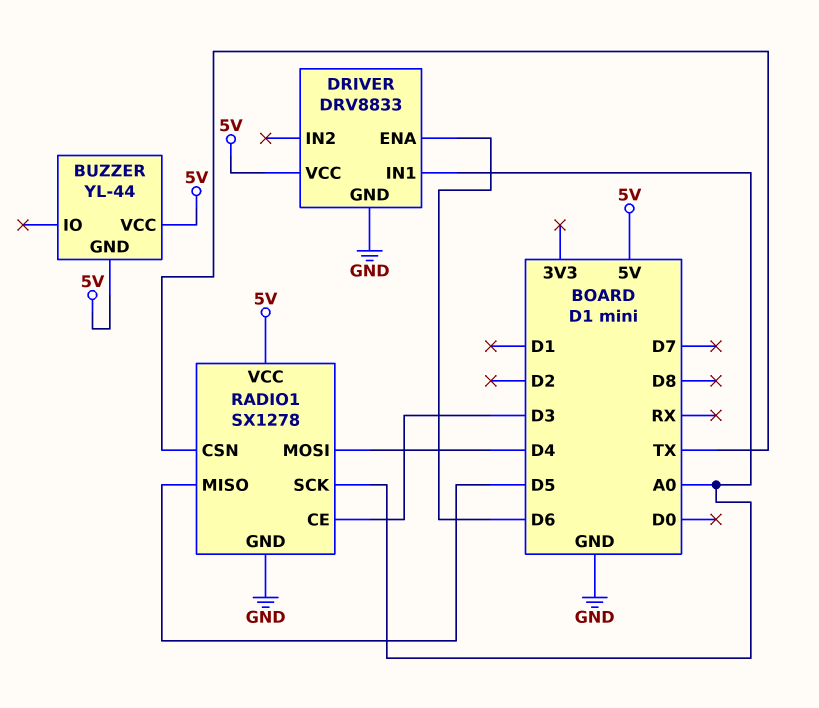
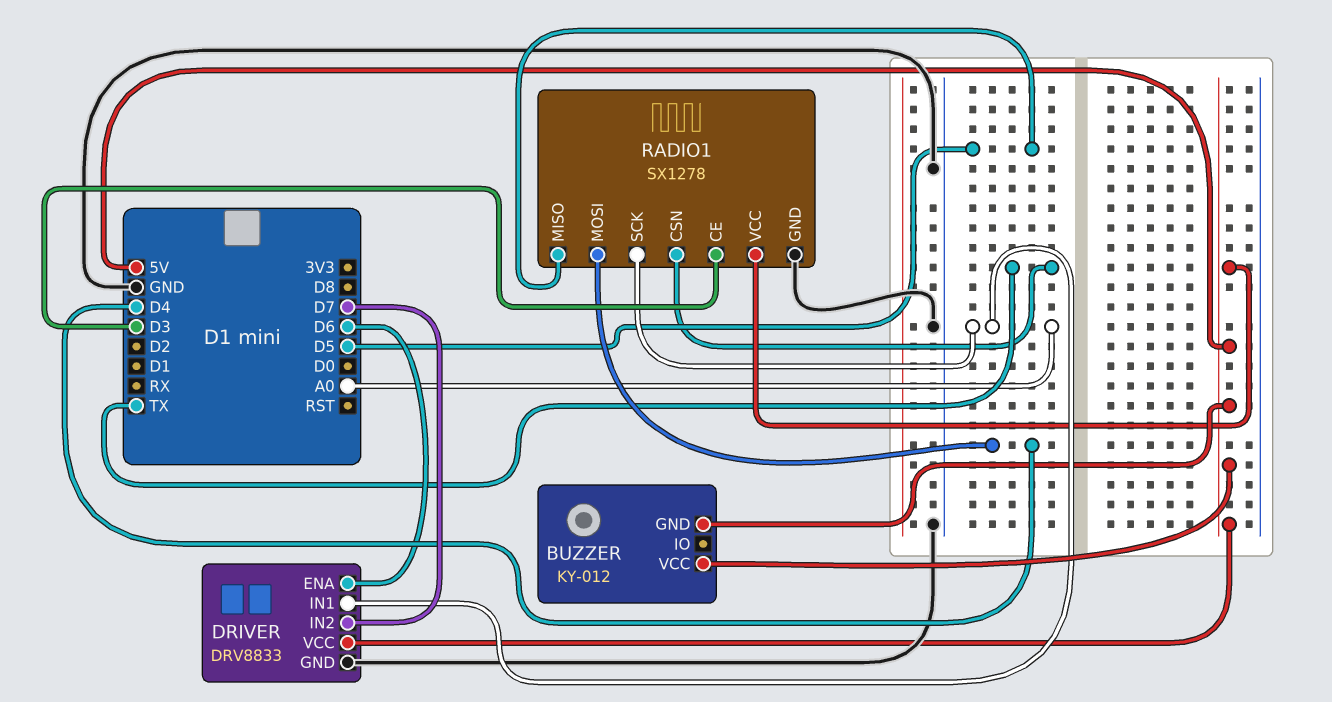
BUZZER: YL-44 -> KY-012
DRIVER pin IN2: none -> D7

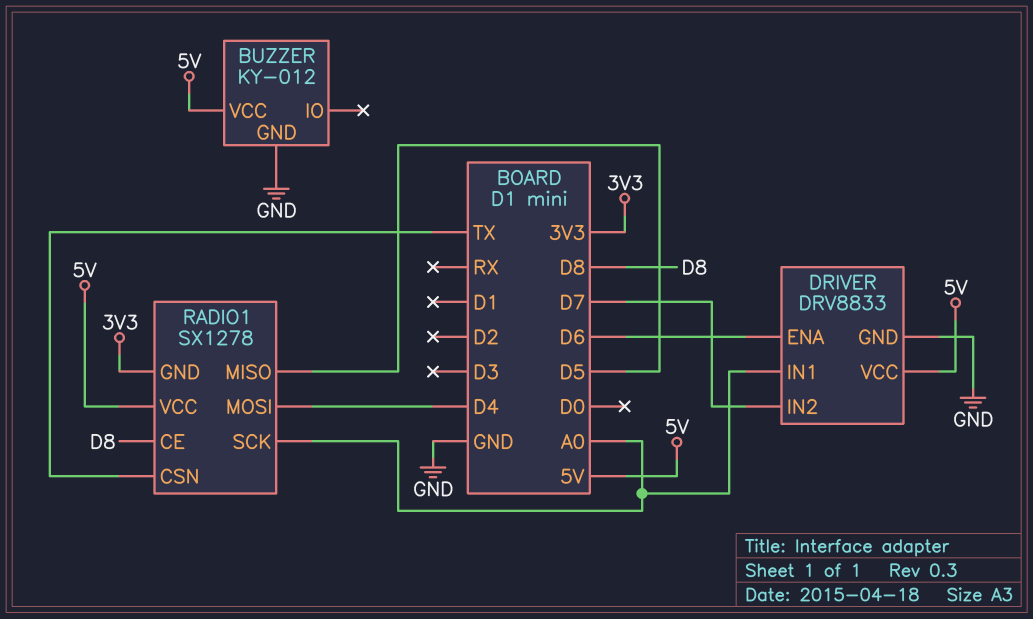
BUZZER pin GND: 5V -> GND
RADIO1 pin CE: D3 -> D8
RADIO1 pin GND: GND -> 3V3

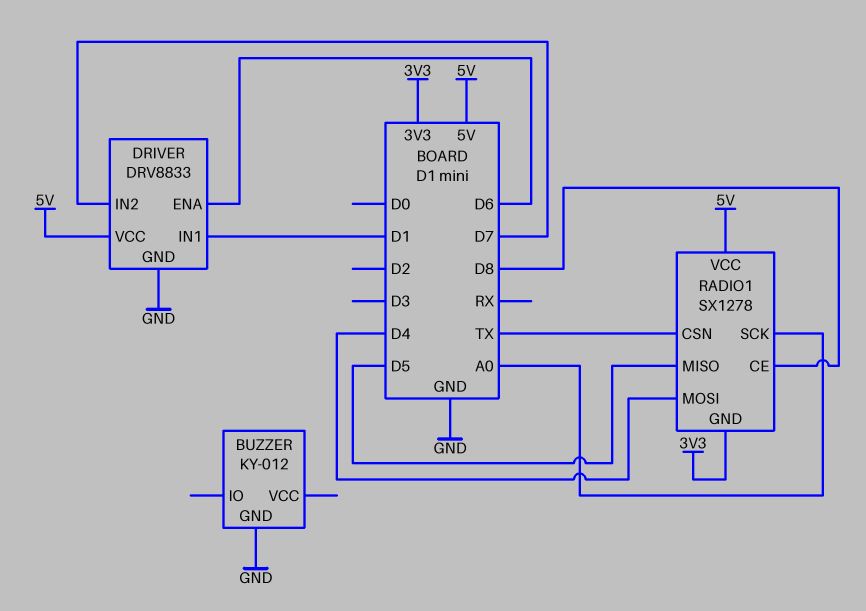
BUZZER pin VCC: 5V -> none
DRIVER pin IN1: A0 -> D1

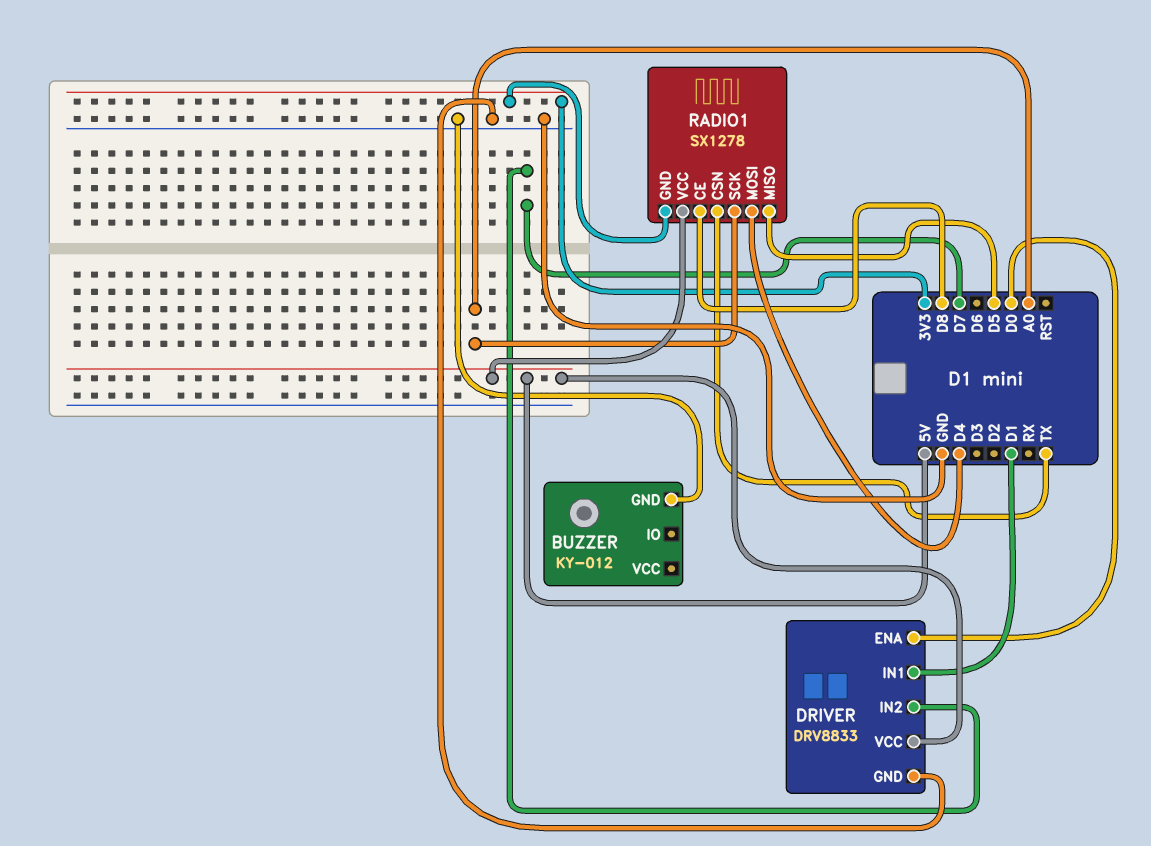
DRIVER pin ENA: D6 -> D0

